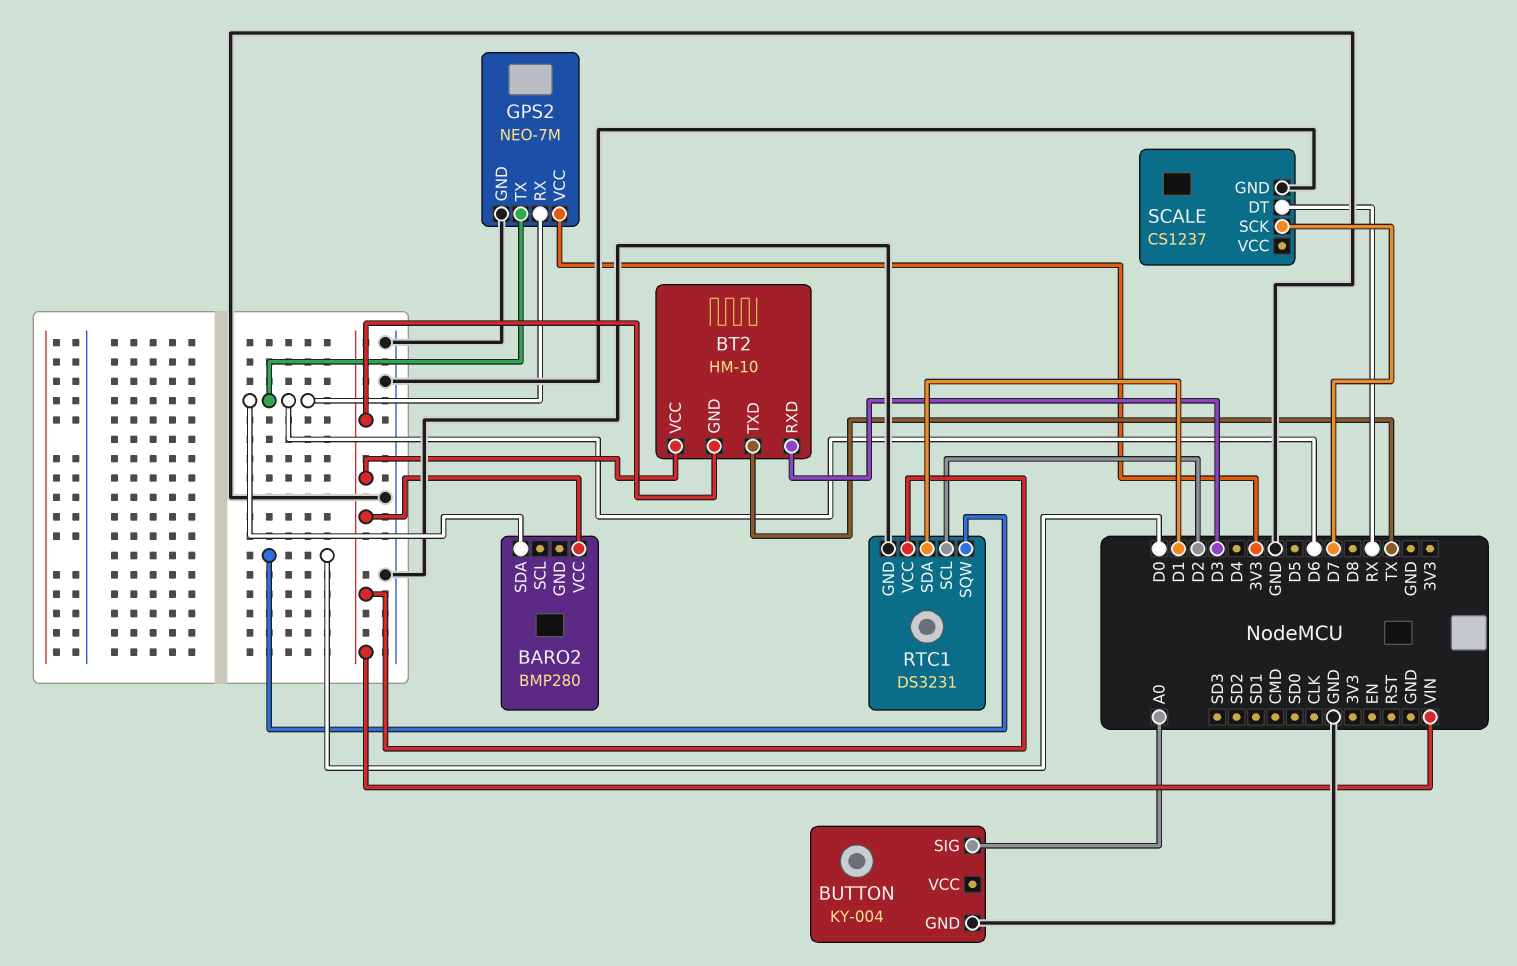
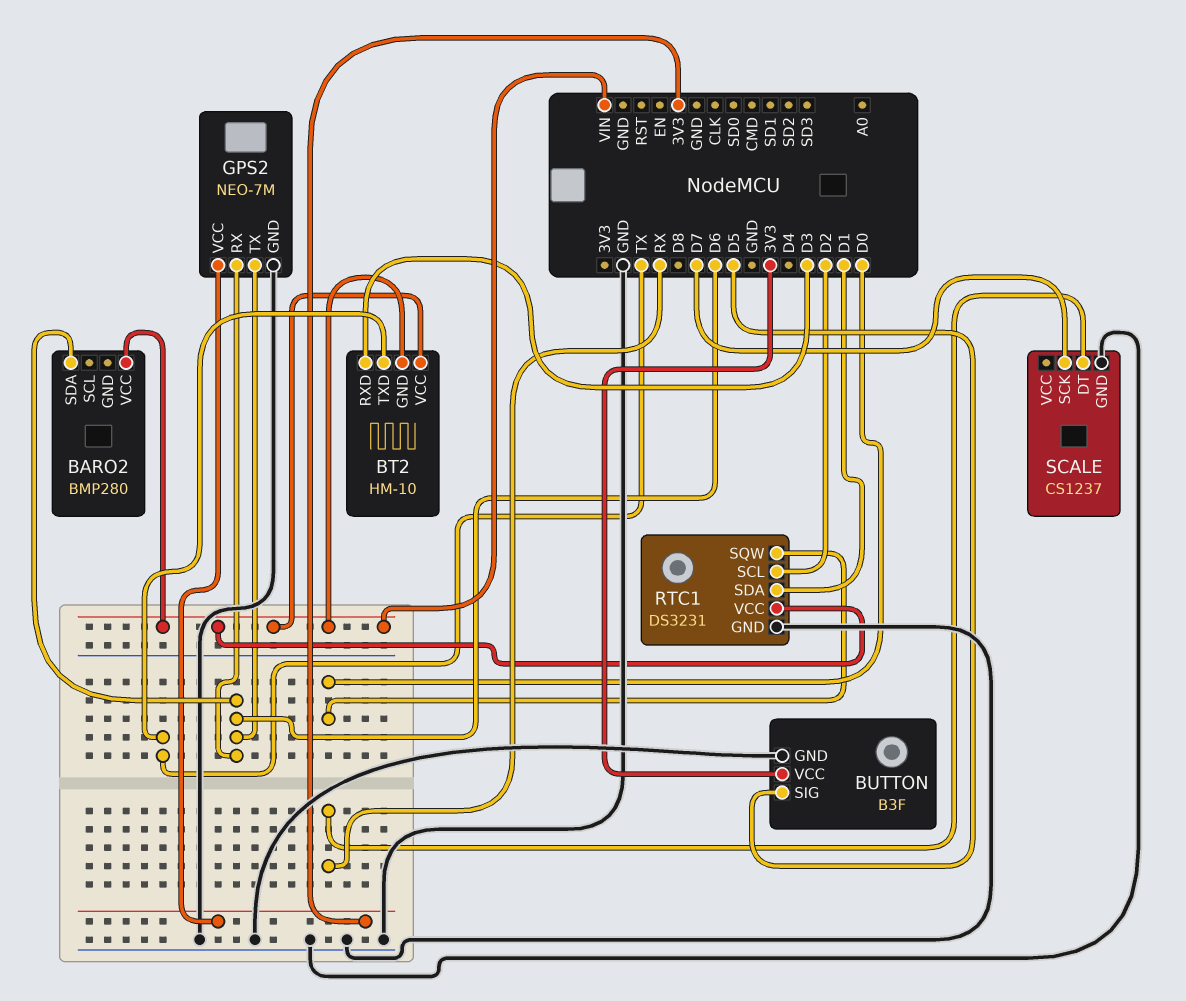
BUTTON: KY-004 -> B3F
BUTTON pin SIG: A0 -> D5
BUTTON pin VCC: none -> 3V3

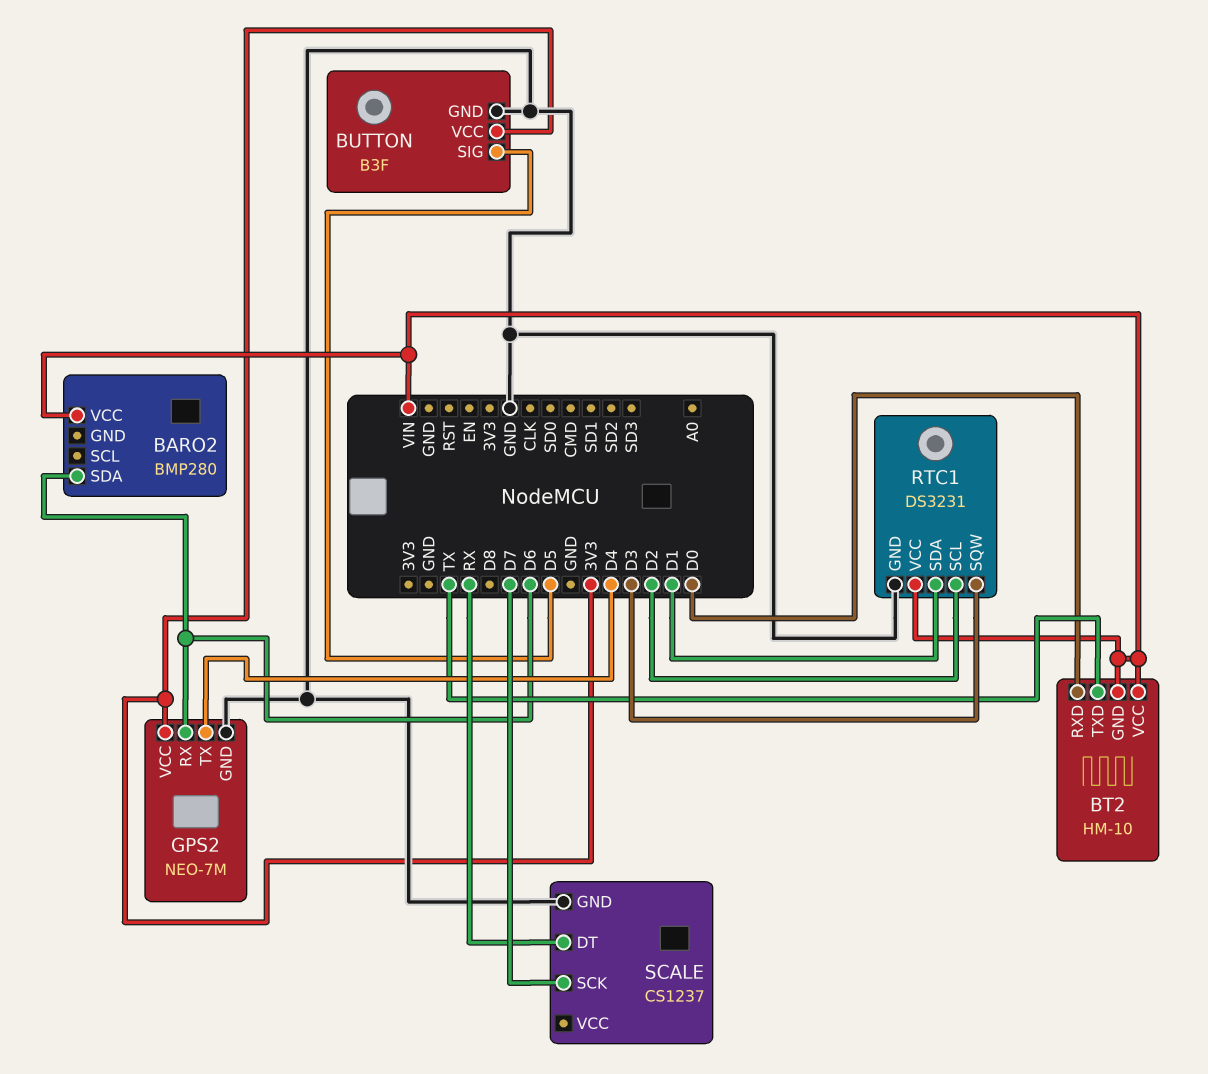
BT2 pin RXD: D3 -> D0
GPS2 pin TX: D6 -> D4
RTC1 pin SQW: D0 -> D3

